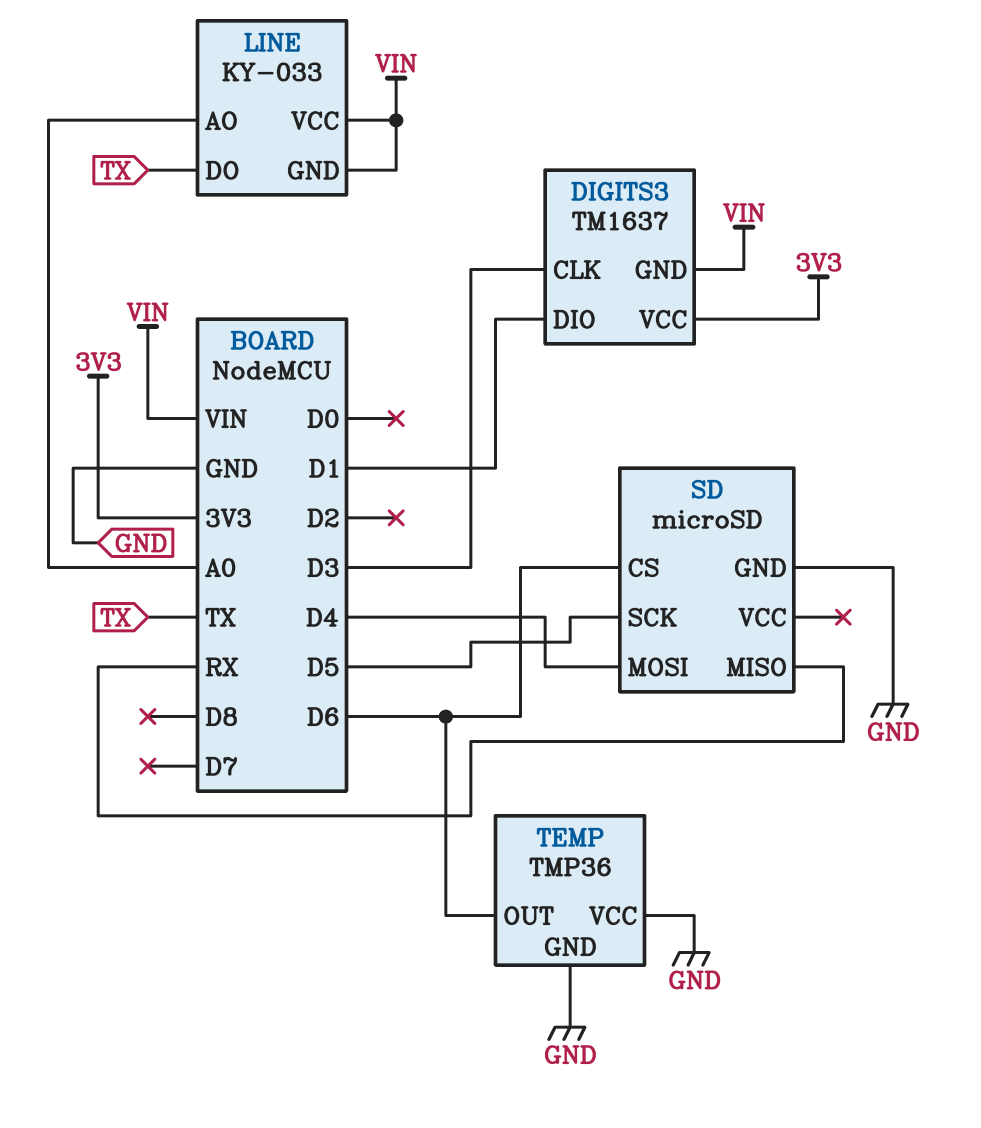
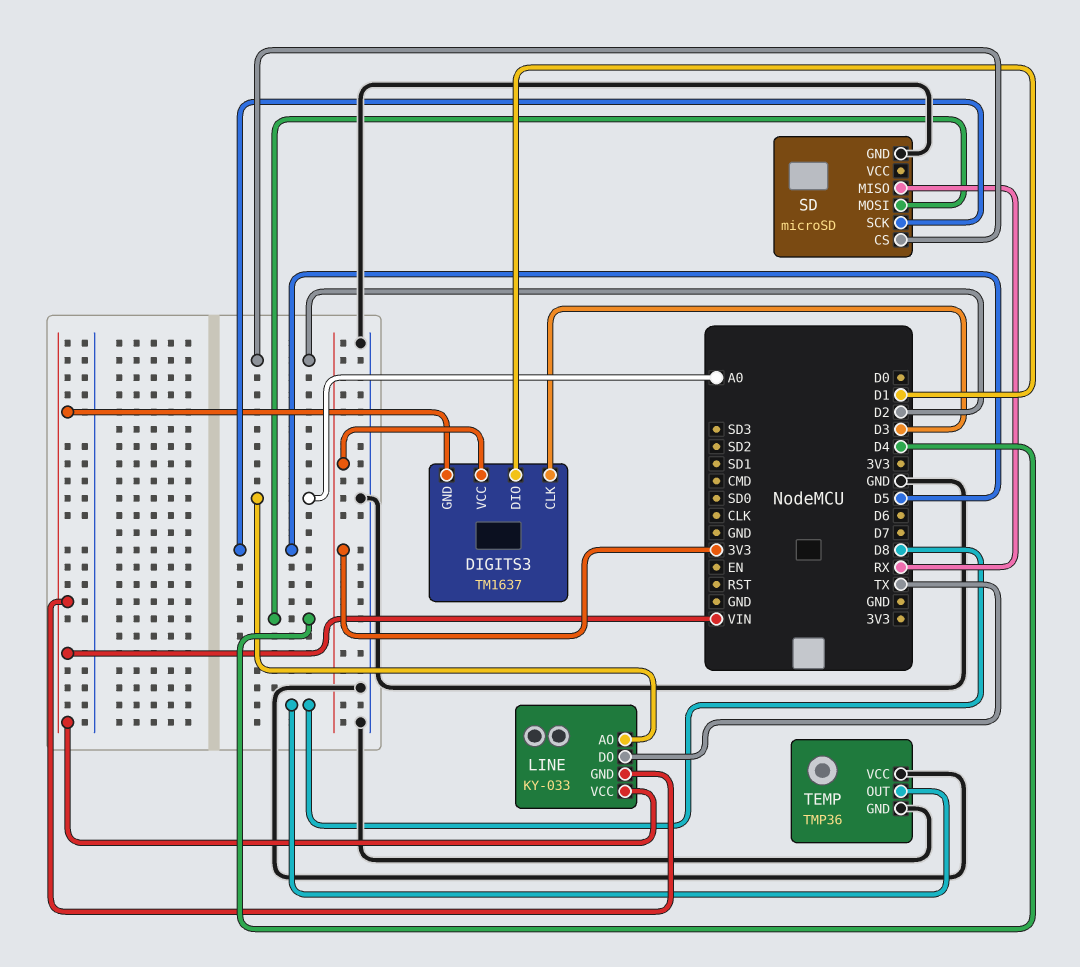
SD pin CS: D6 -> D2
TEMP pin OUT: D6 -> D8

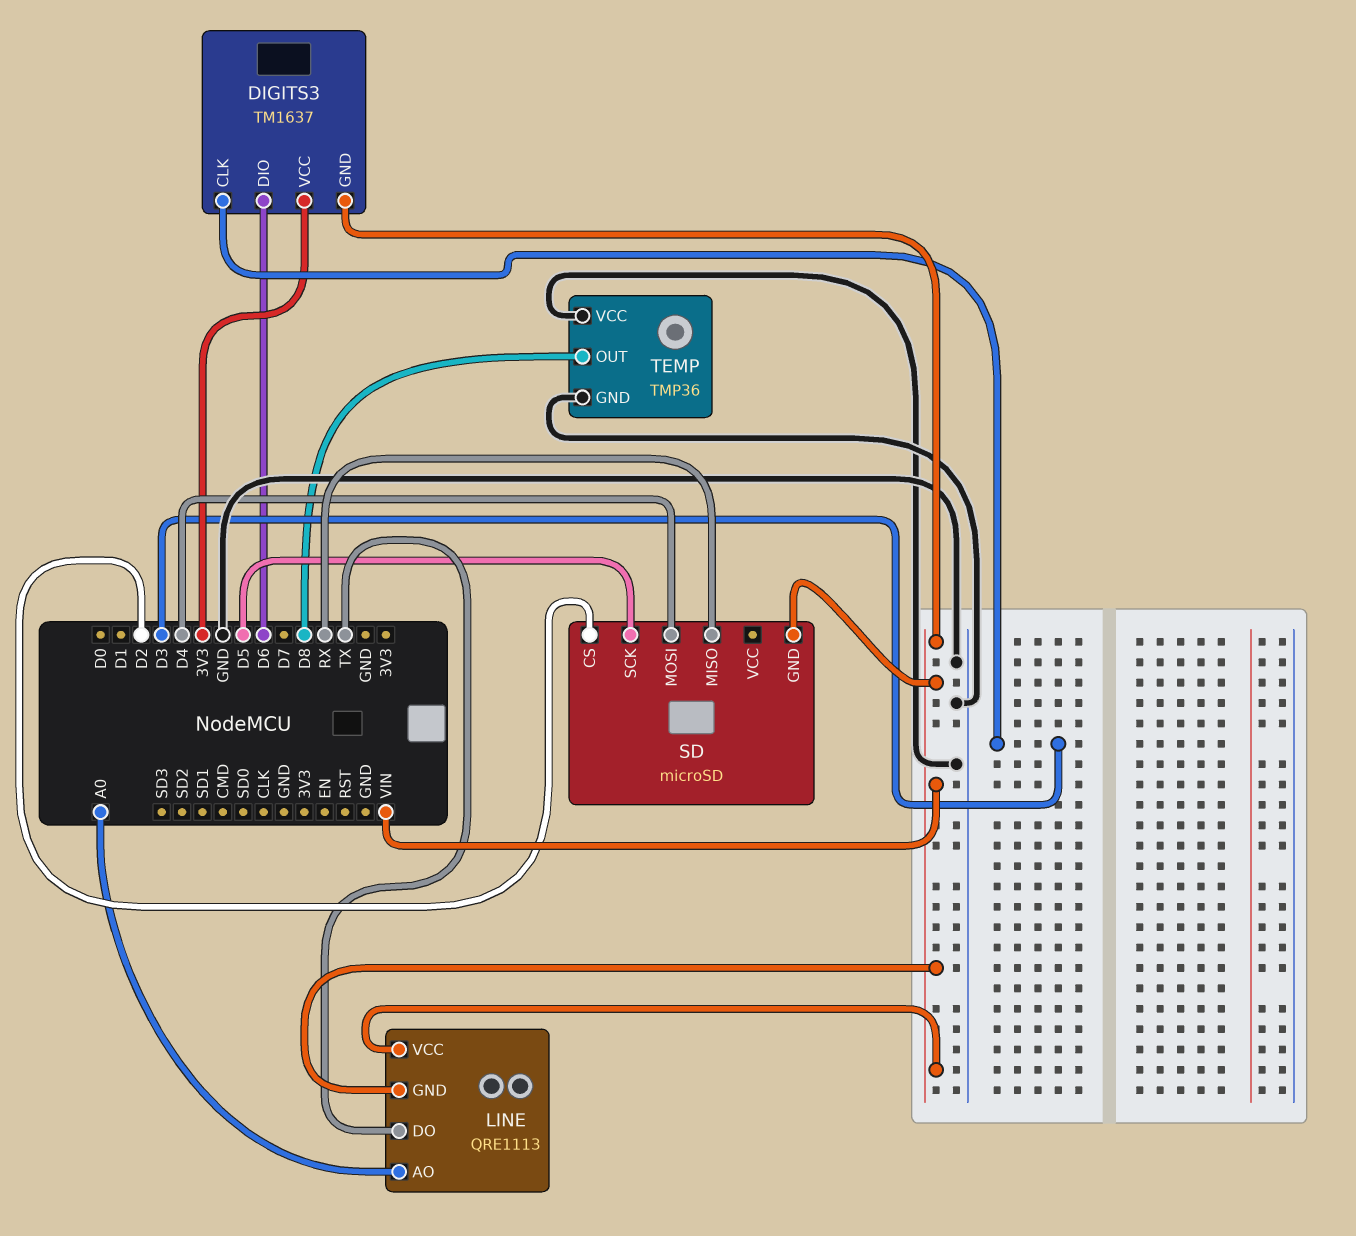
DIGITS3 pin DIO: D1 -> D6
LINE: KY-033 -> QRE1113
SD pin GND: GND -> VIN

